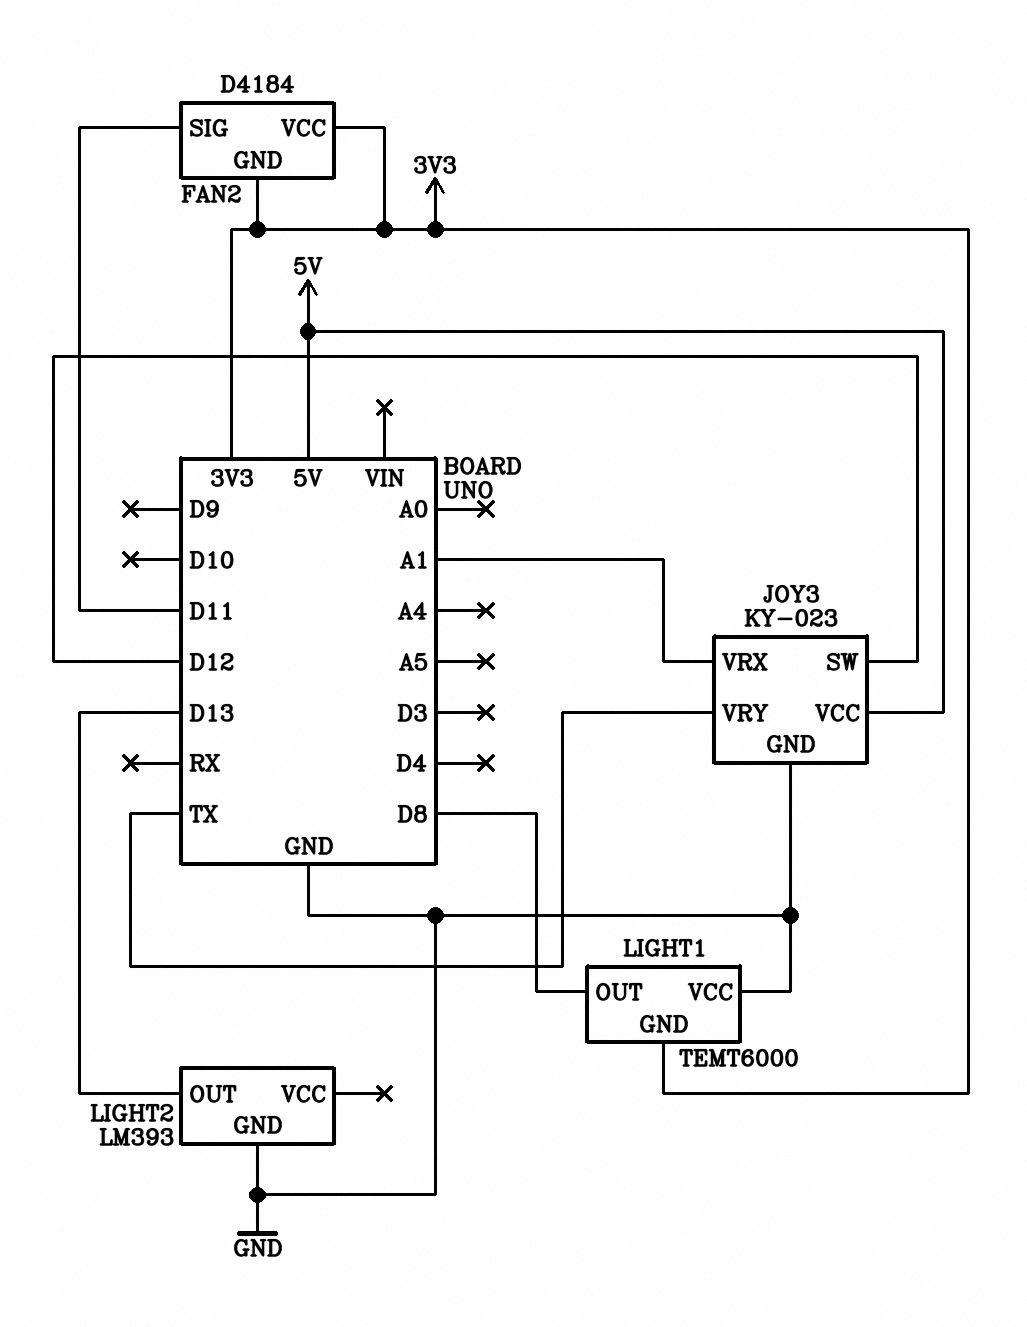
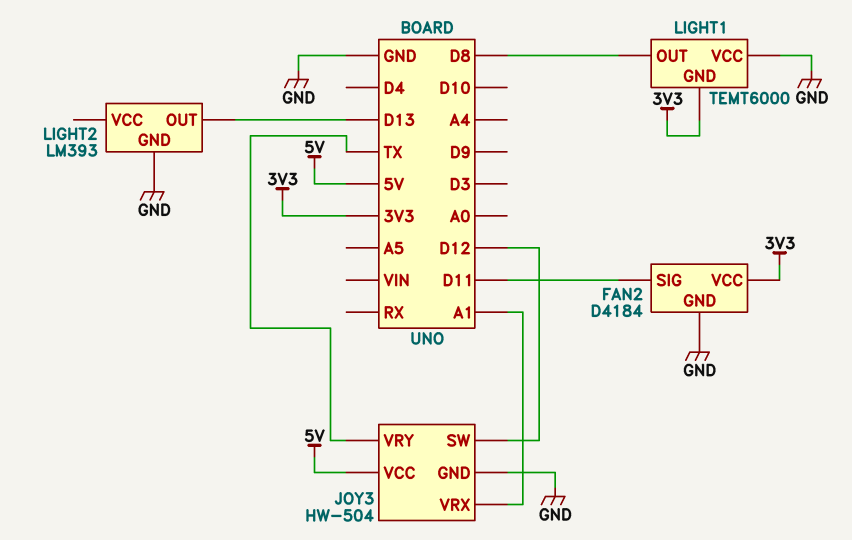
FAN2 pin GND: 3V3 -> GND
JOY3: KY-023 -> HW-504

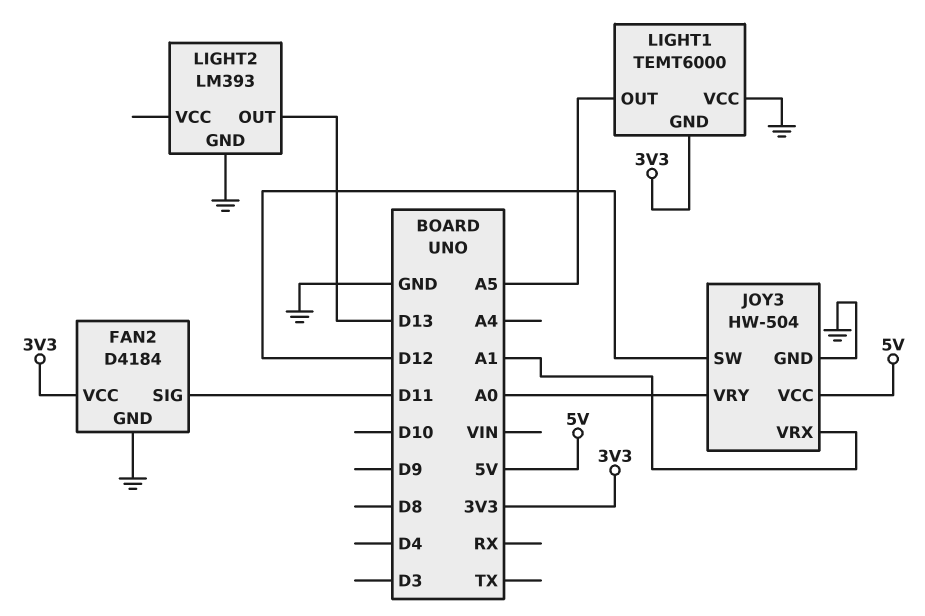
JOY3 pin VRY: TX -> A0
LIGHT1 pin OUT: D8 -> A5

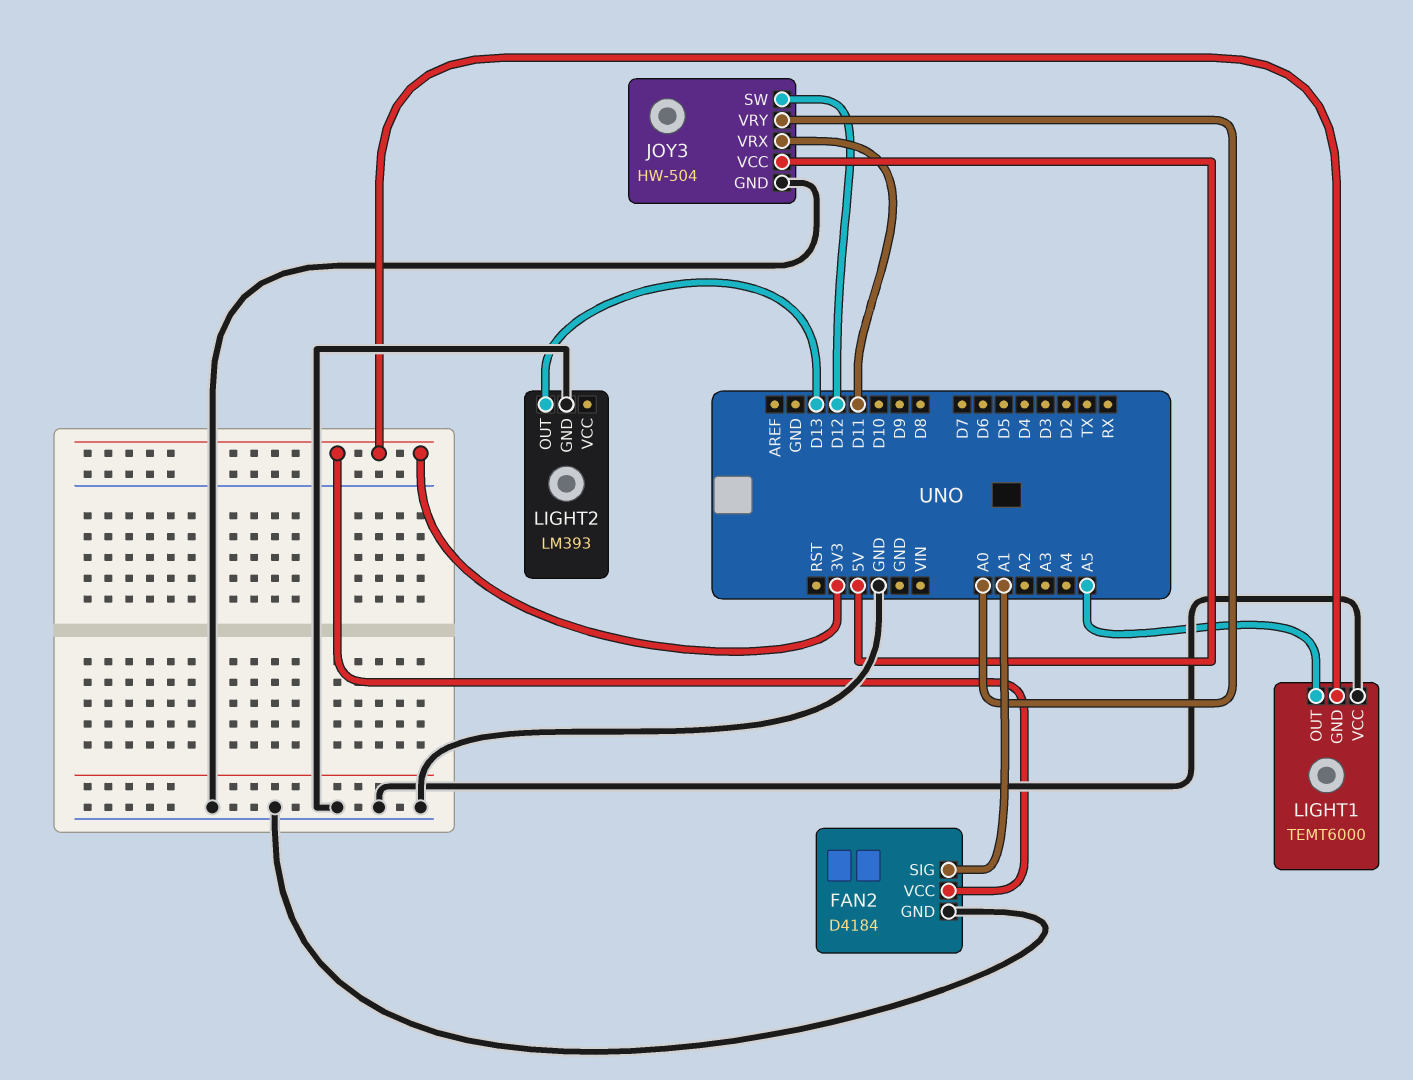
FAN2 pin SIG: D11 -> A1
JOY3 pin VRX: A1 -> D11

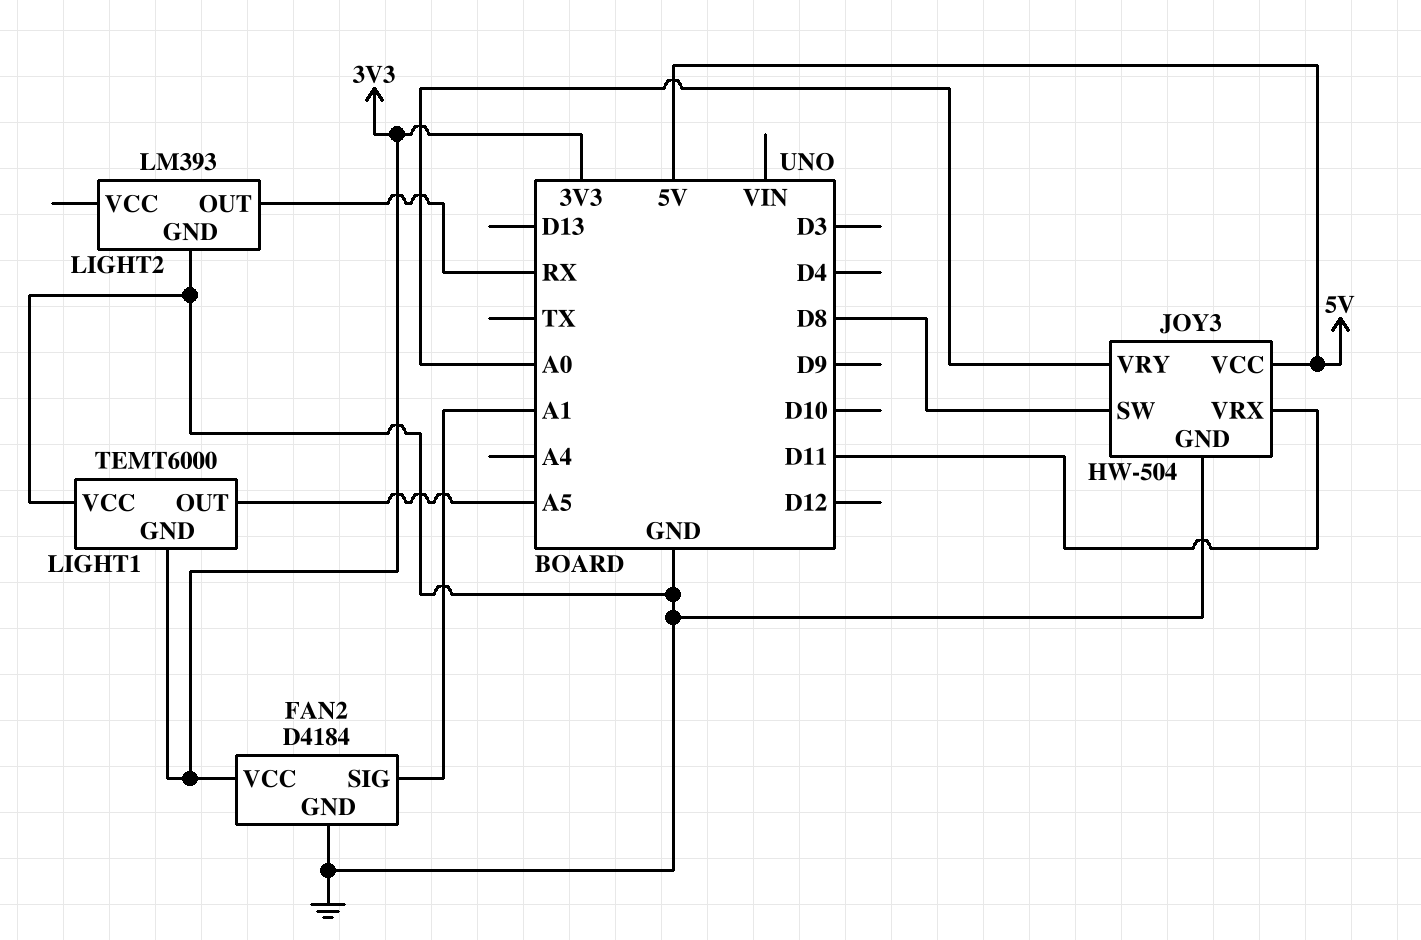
JOY3 pin SW: D12 -> D8
LIGHT2 pin OUT: D13 -> RX

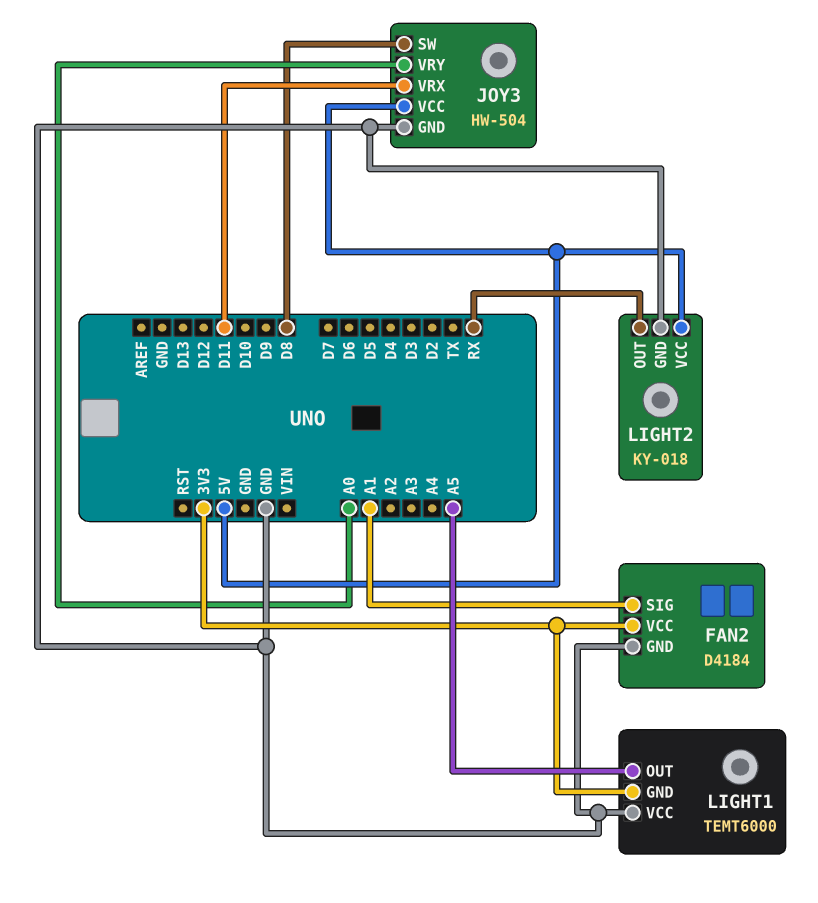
LIGHT2: LM393 -> KY-018
LIGHT2 pin VCC: none -> 5V

